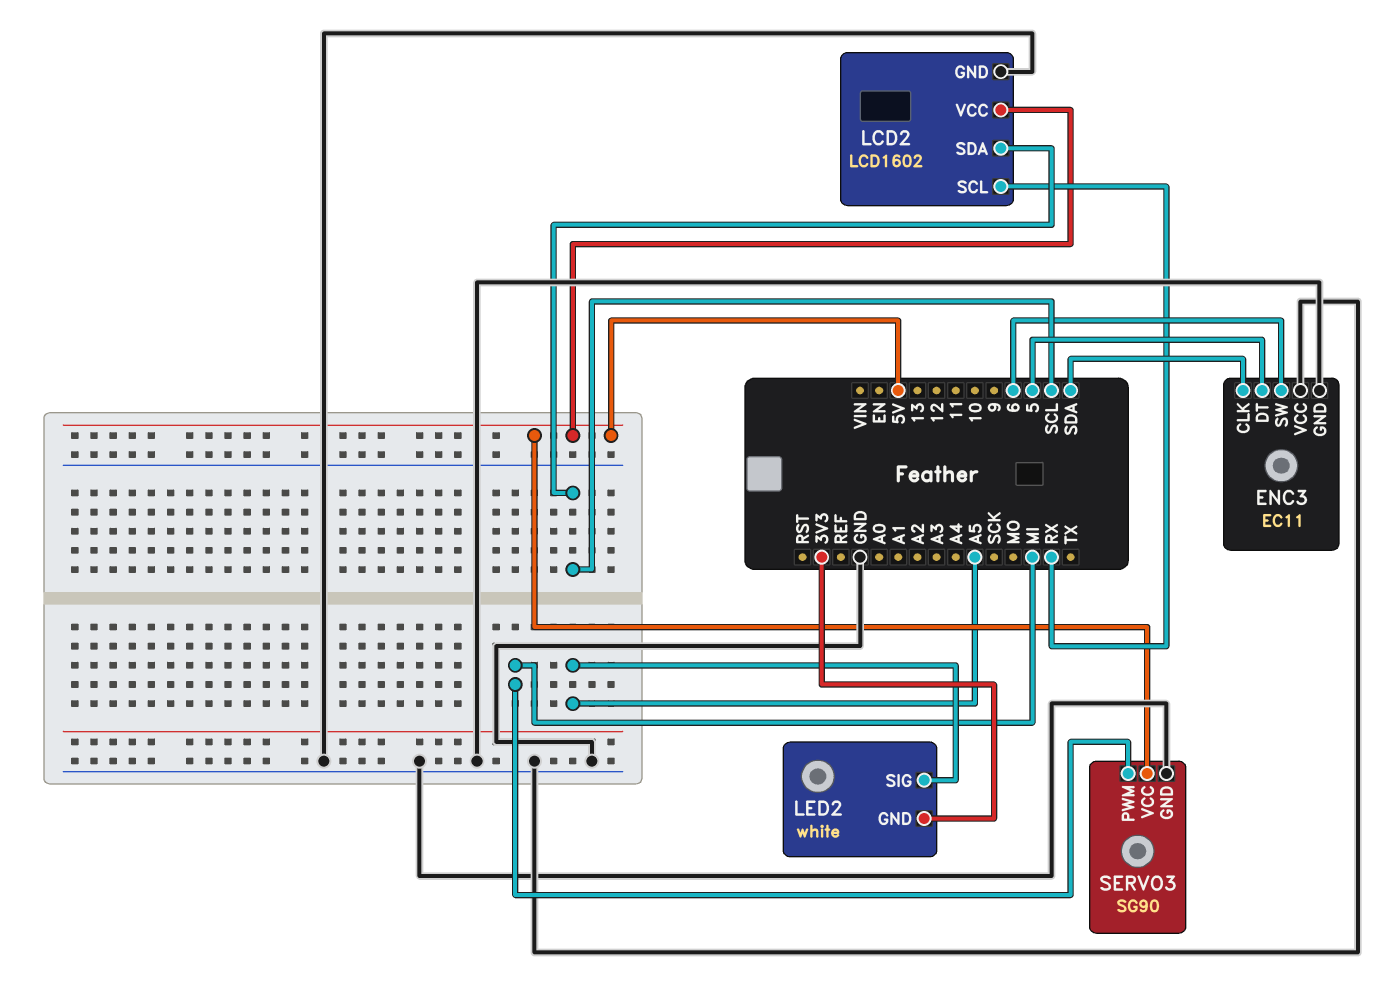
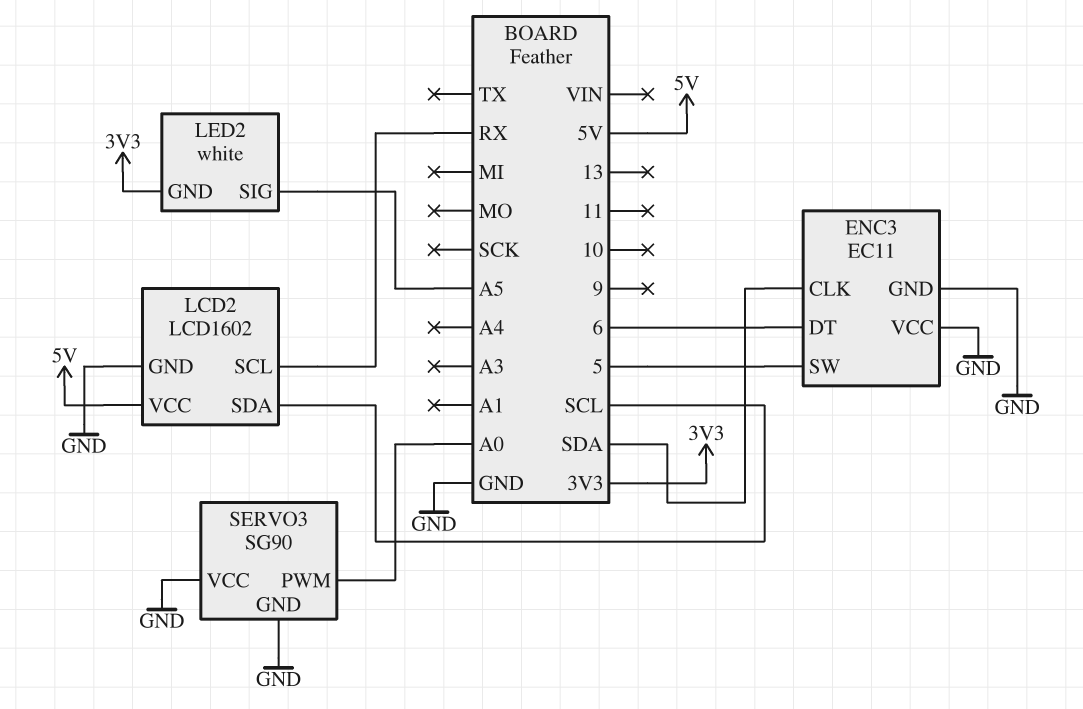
ENC3 pin DT: 5 -> 6
ENC3 pin SW: 6 -> 5
SERVO3 pin PWM: MI -> A0
SERVO3 pin VCC: 5V -> GND

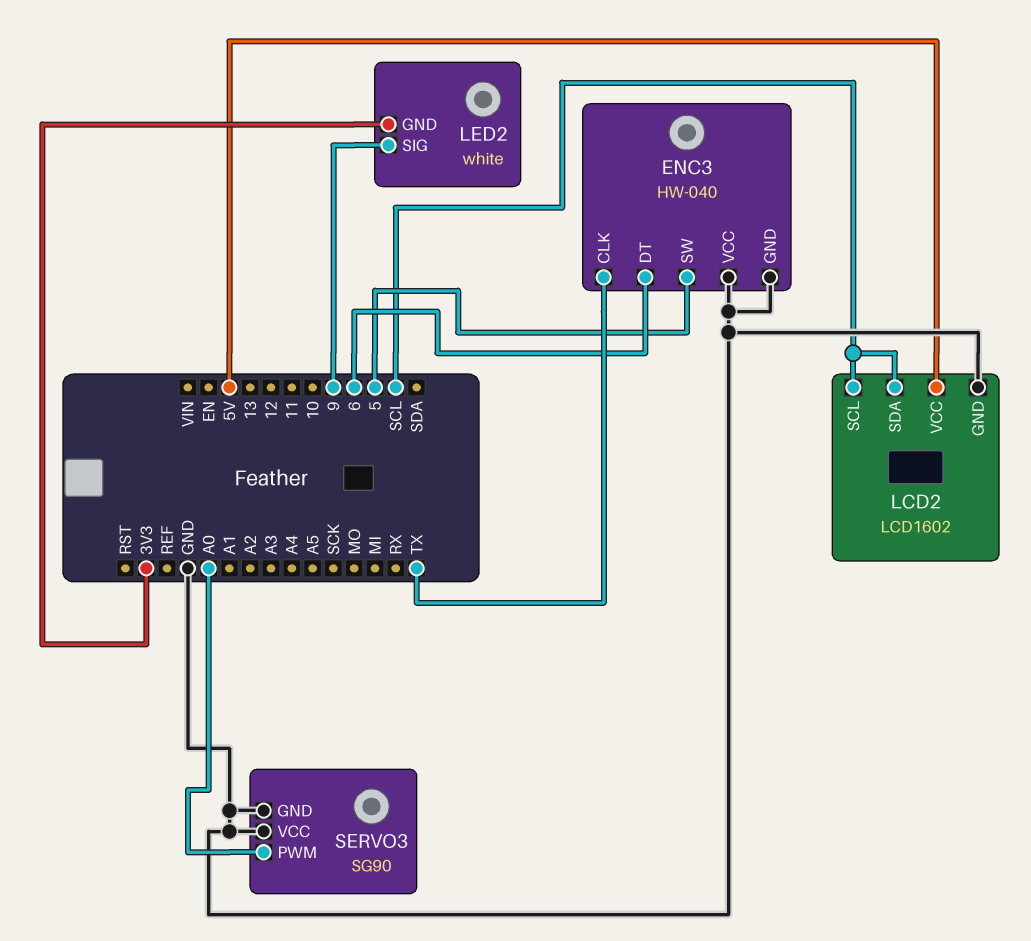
ENC3: EC11 -> HW-040
ENC3 pin CLK: SDA -> TX
LCD2 pin SCL: RX -> SCL
LED2 pin SIG: A5 -> 9

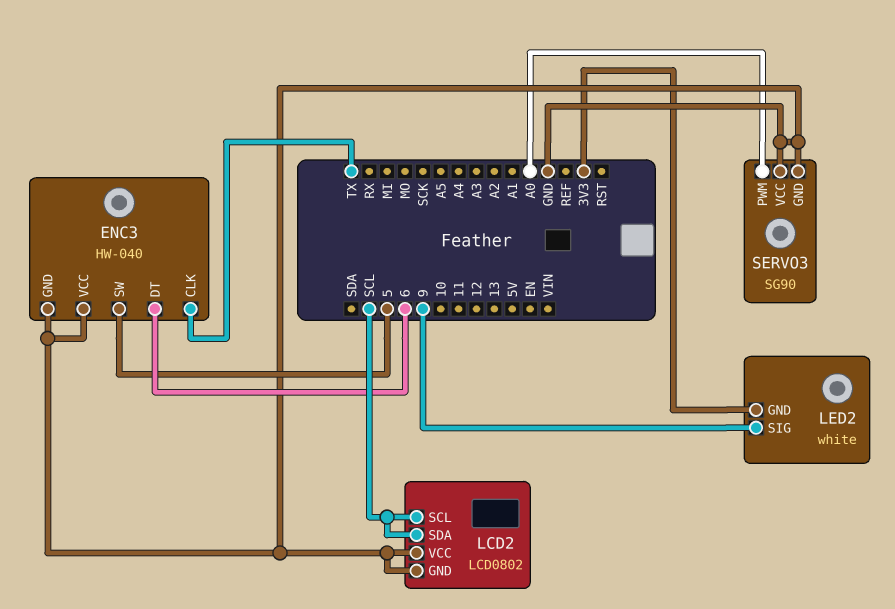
LCD2: LCD1602 -> LCD0802
LCD2 pin VCC: 5V -> GND

